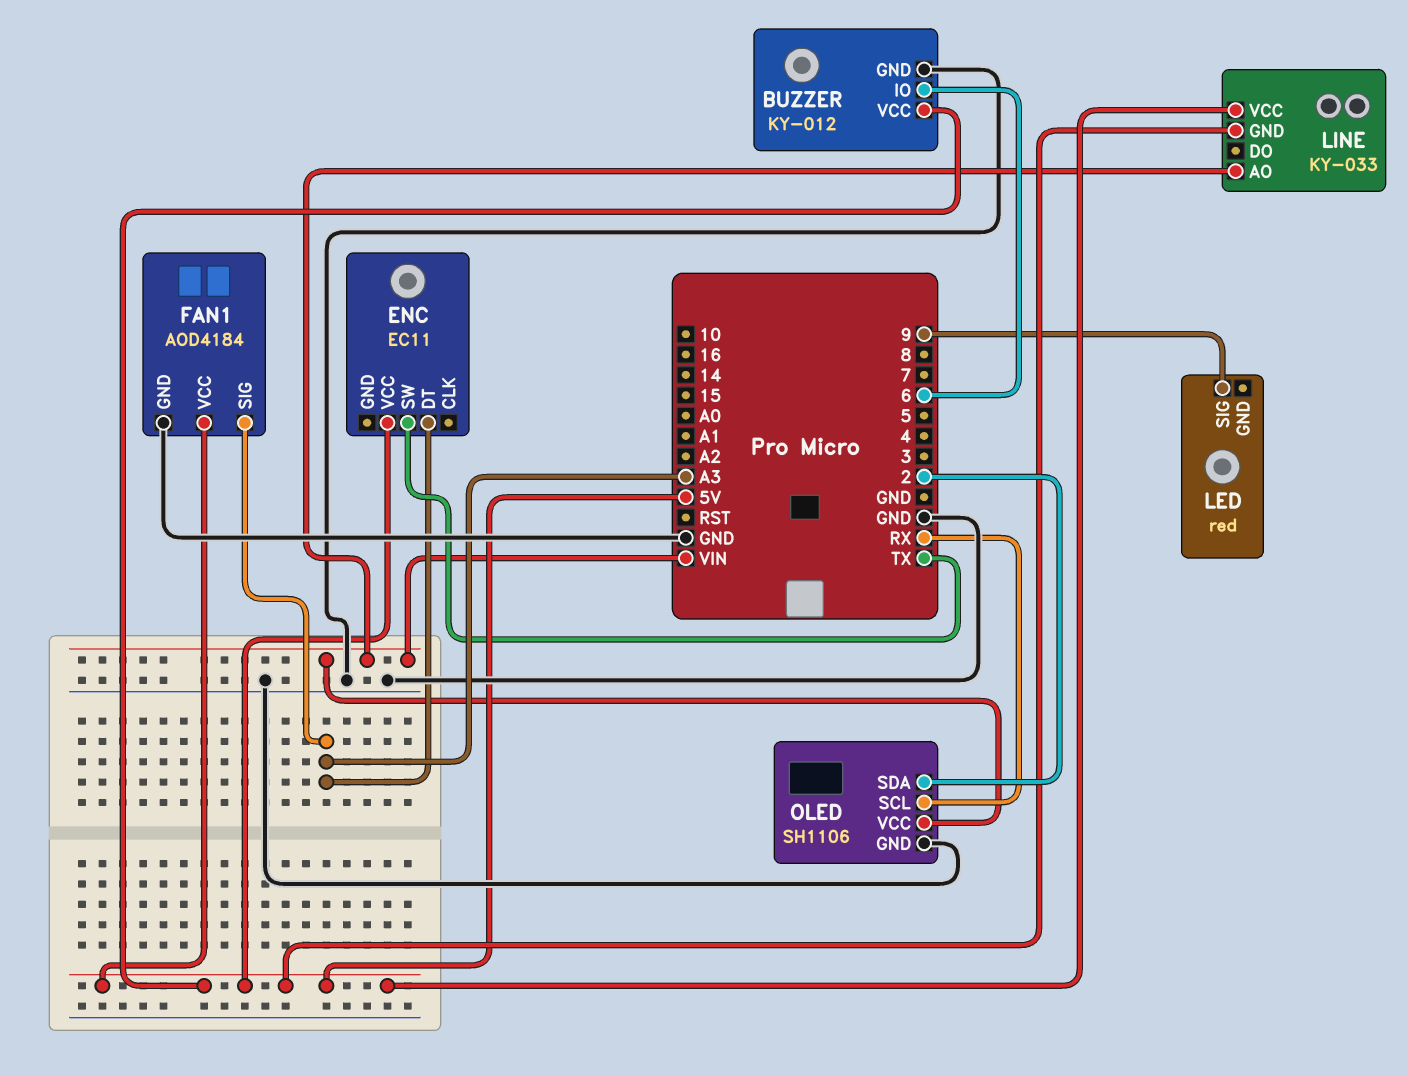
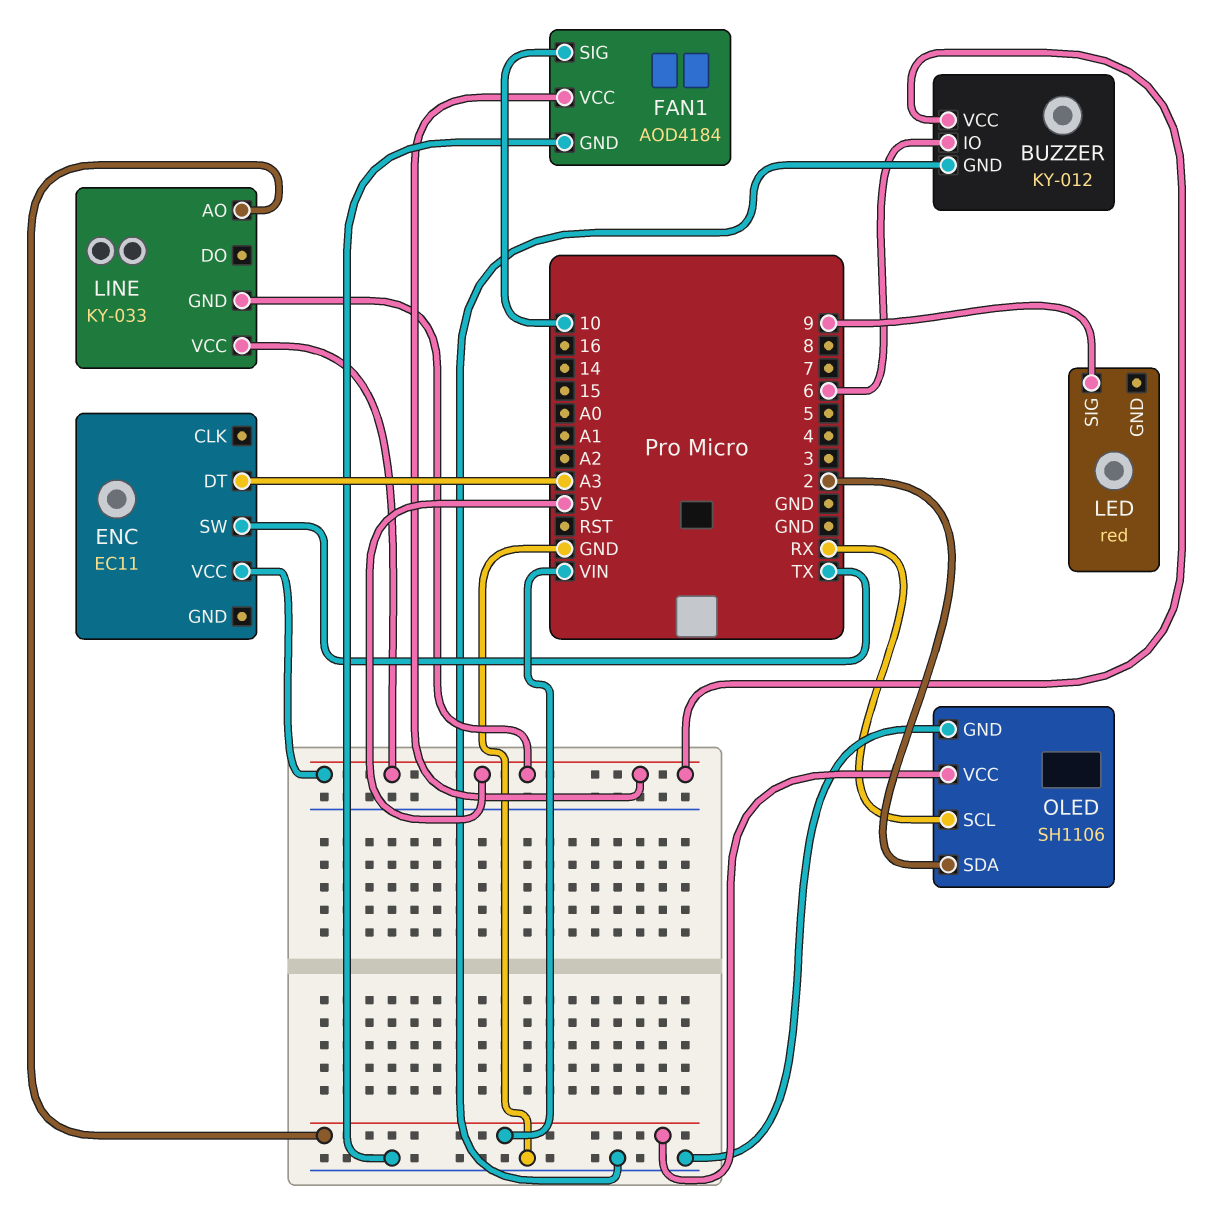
FAN1 pin SIG: A3 -> 10

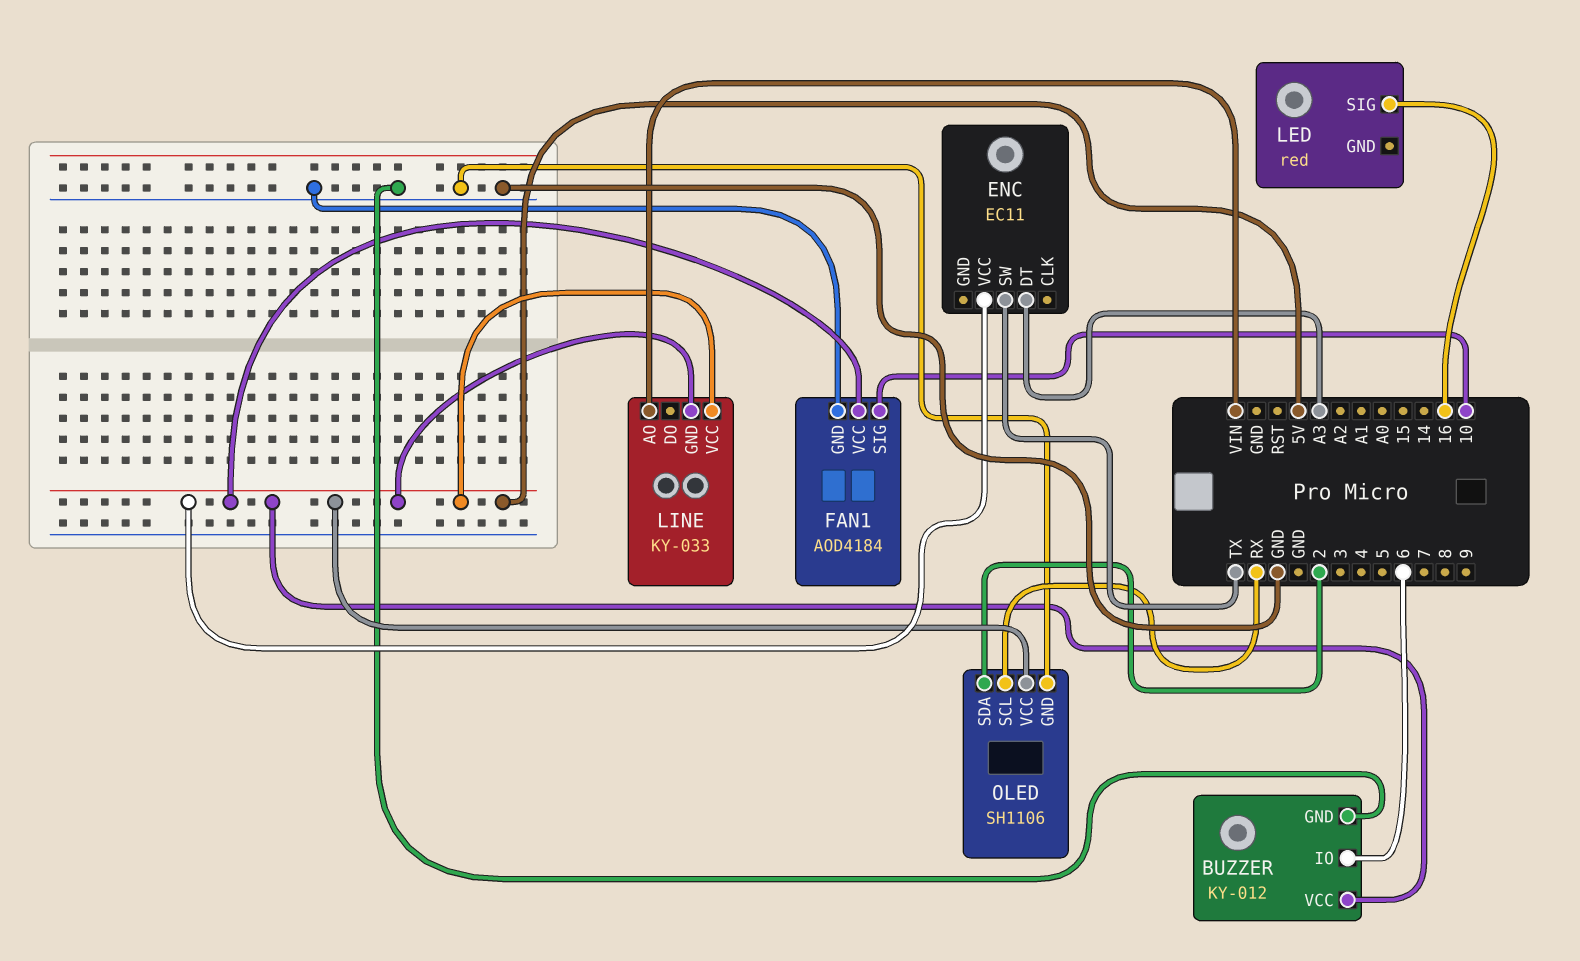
LED pin SIG: 9 -> 16
OLED pin VCC: VIN -> 5V

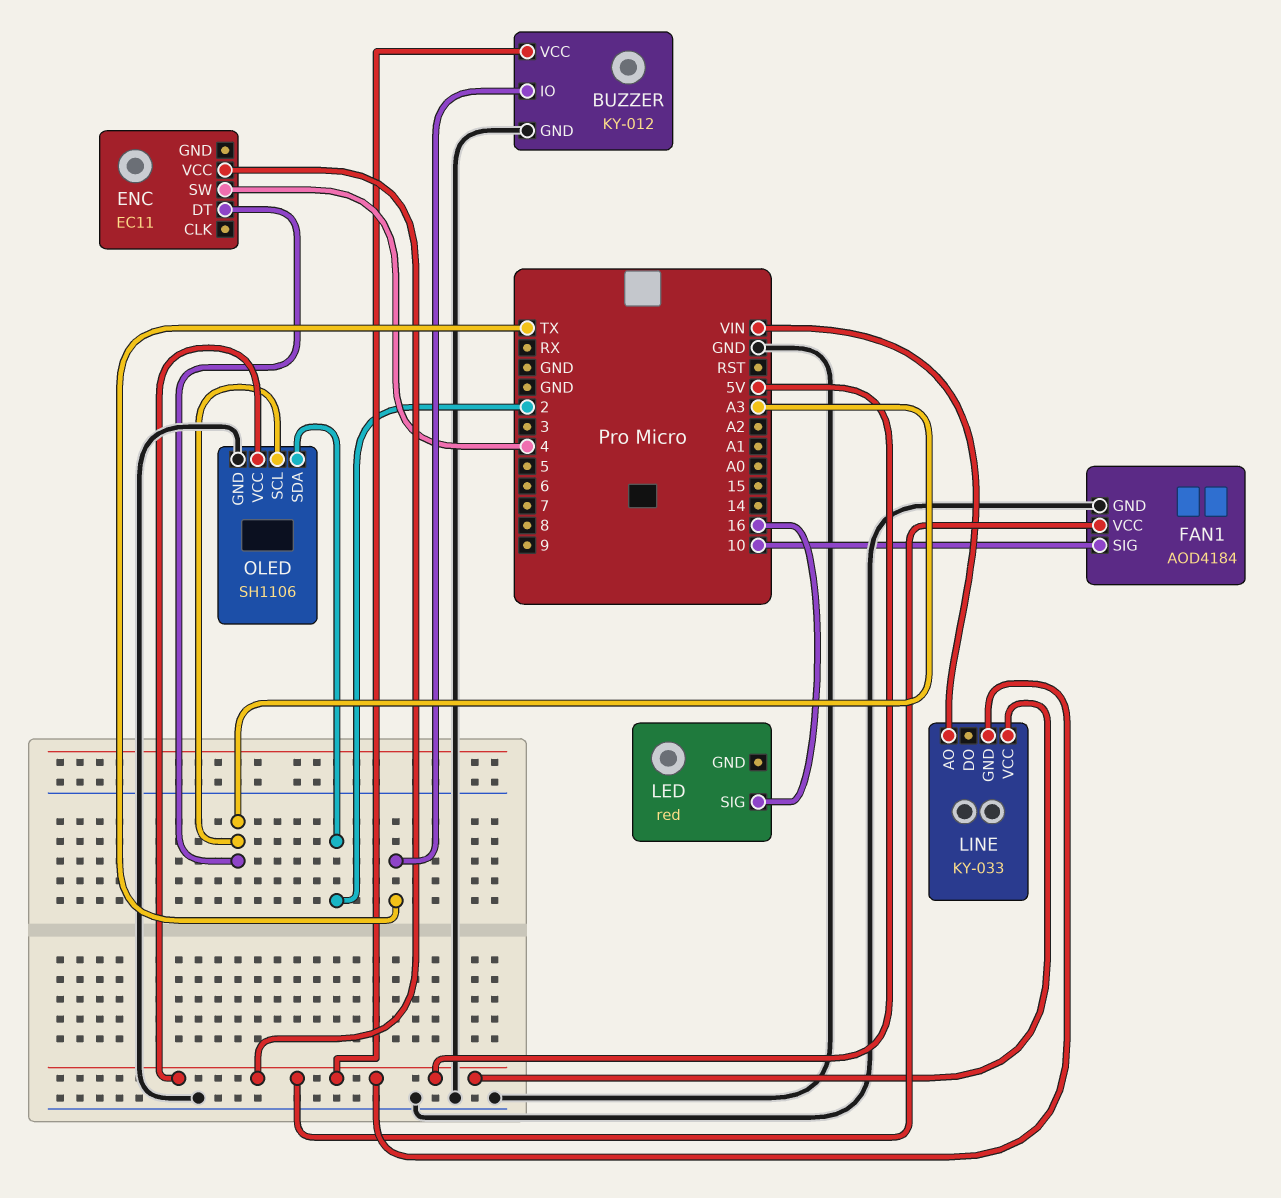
BUZZER pin IO: 6 -> TX
ENC pin SW: TX -> 4
OLED pin SCL: RX -> A3

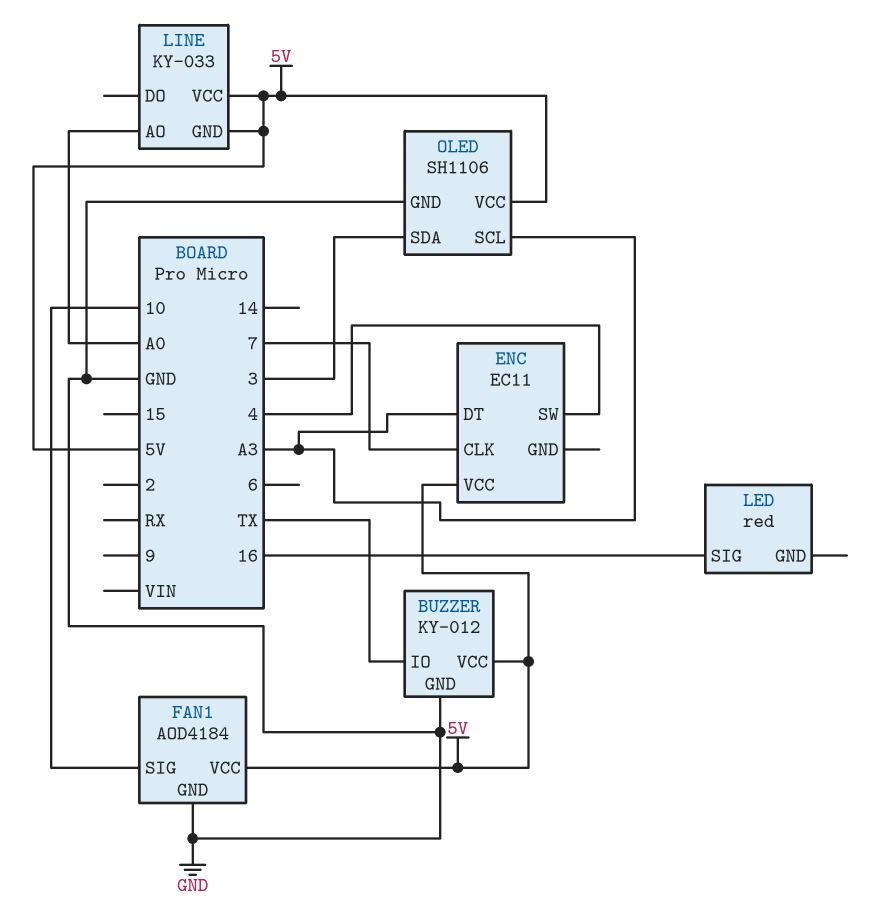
ENC pin CLK: none -> 7
LINE pin AO: VIN -> A0
OLED pin SDA: 2 -> 3

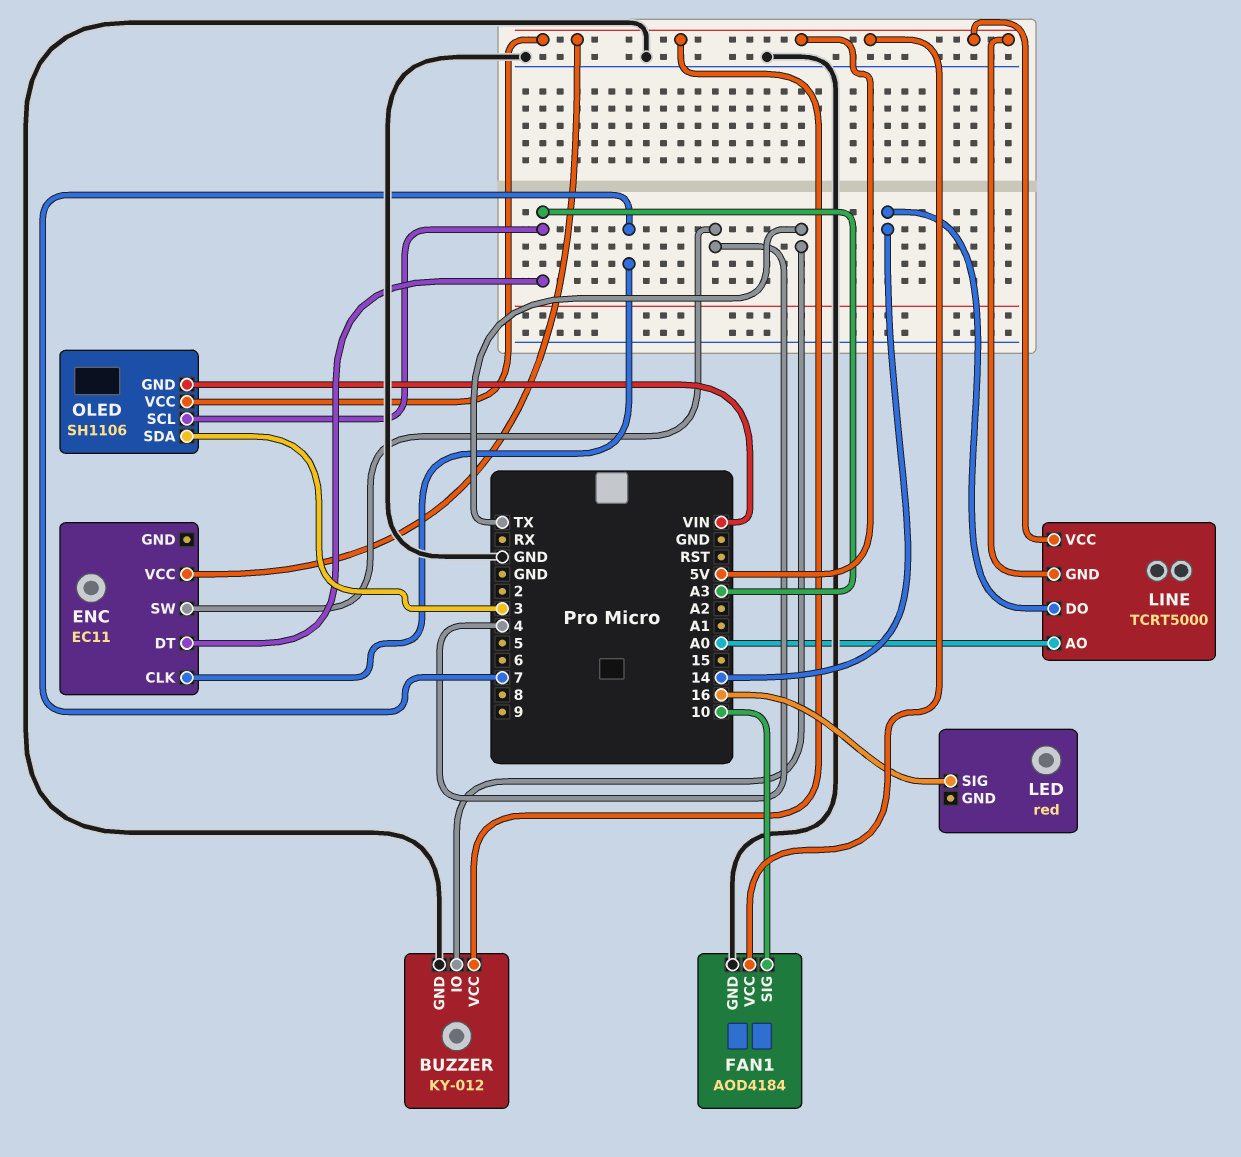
LINE: KY-033 -> TCRT5000
LINE pin DO: none -> 14
OLED pin GND: GND -> VIN

